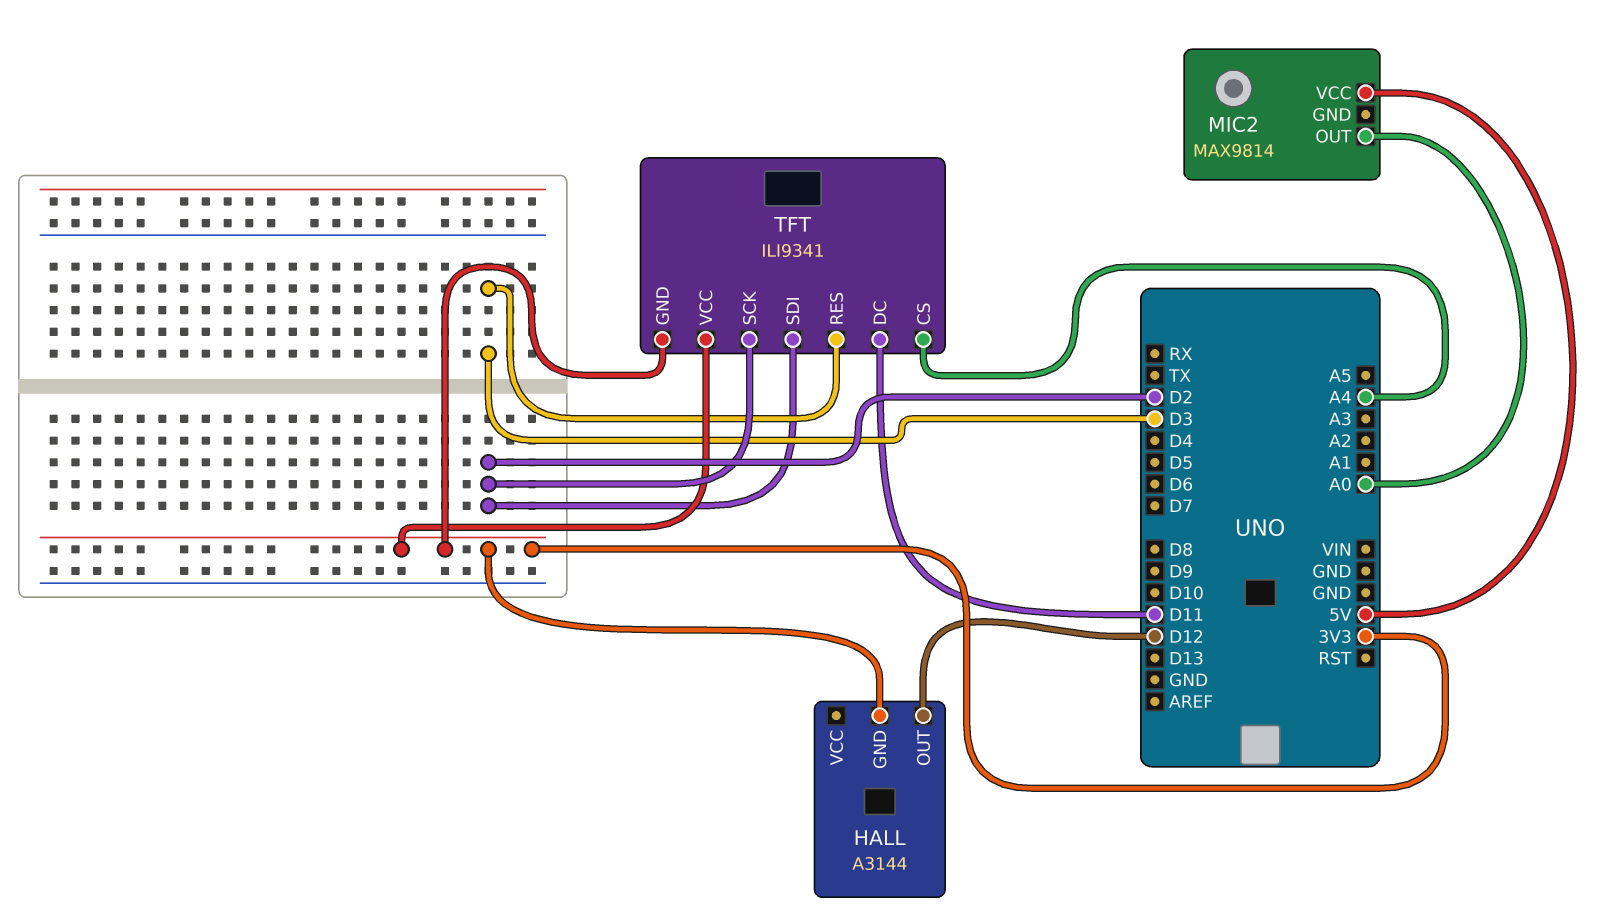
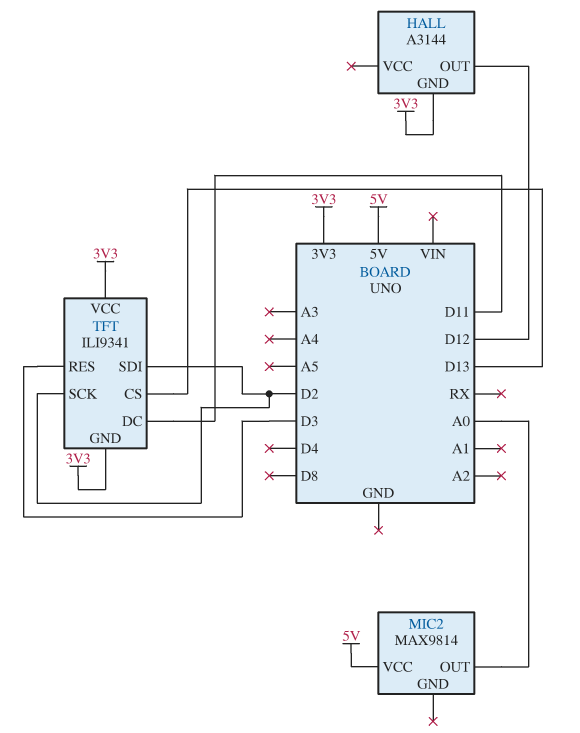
TFT pin CS: A4 -> D13

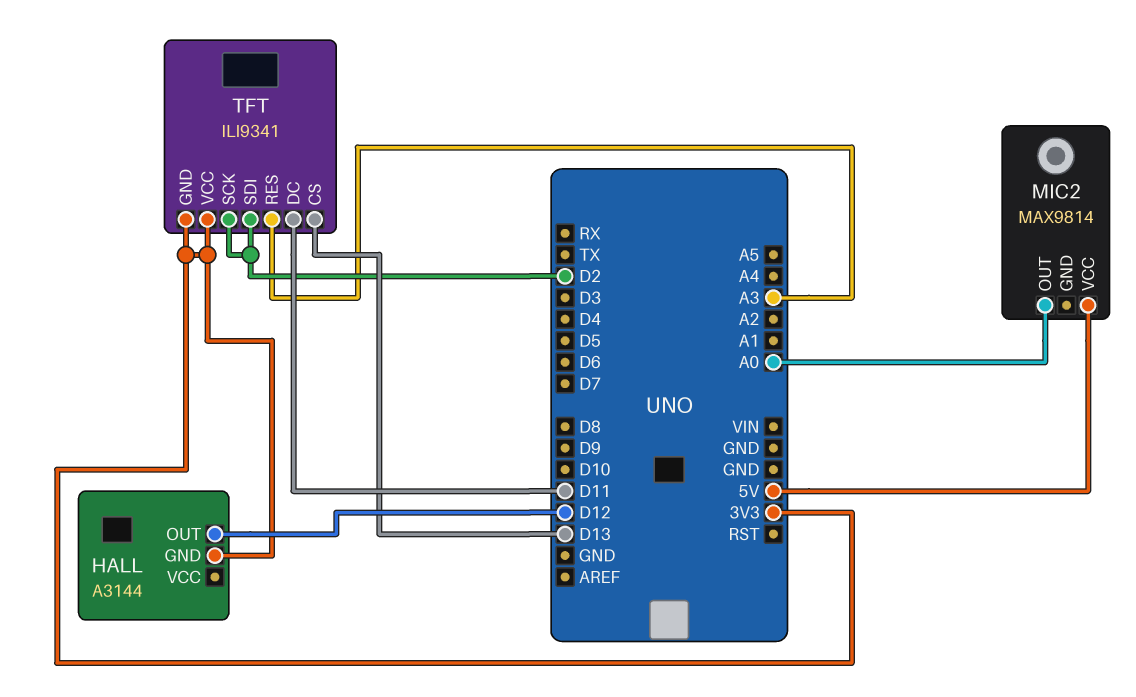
TFT pin RES: D3 -> A3

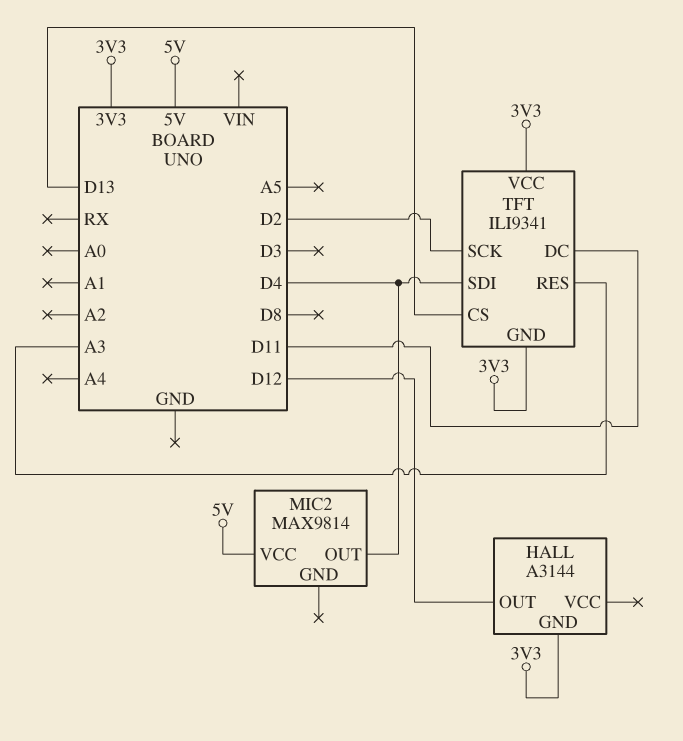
MIC2 pin OUT: A0 -> D4
TFT pin SDI: D2 -> D4

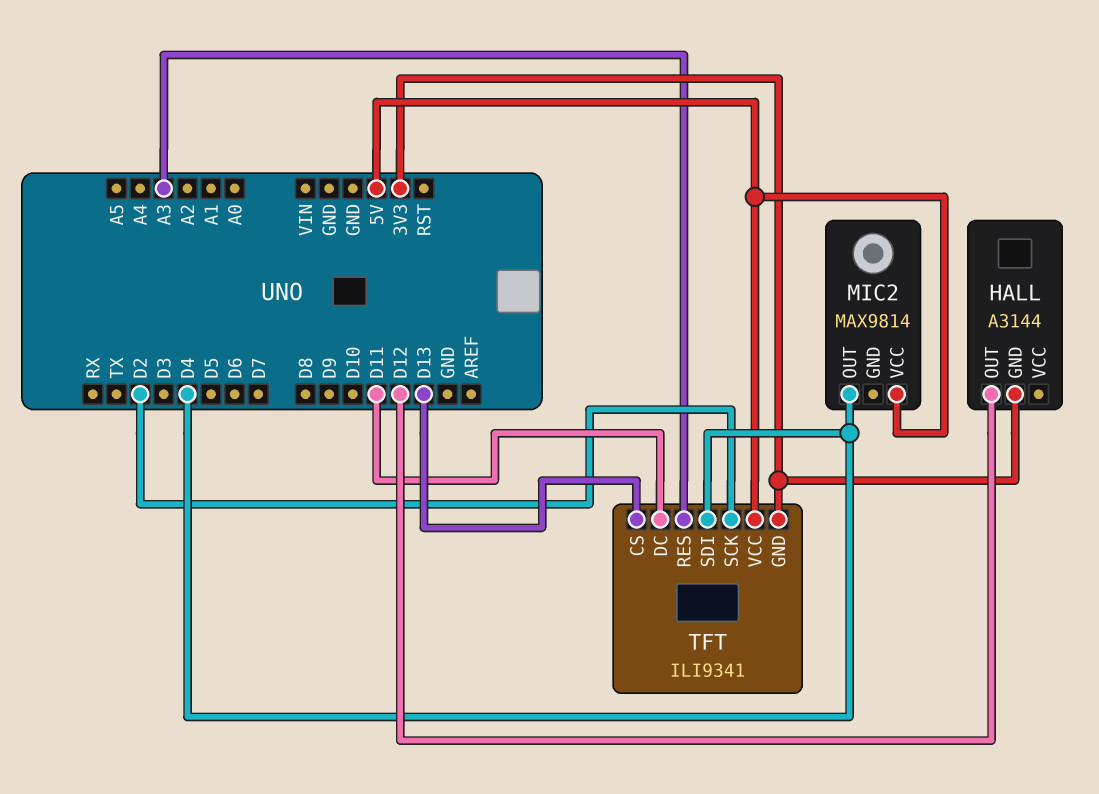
TFT pin VCC: 3V3 -> 5V

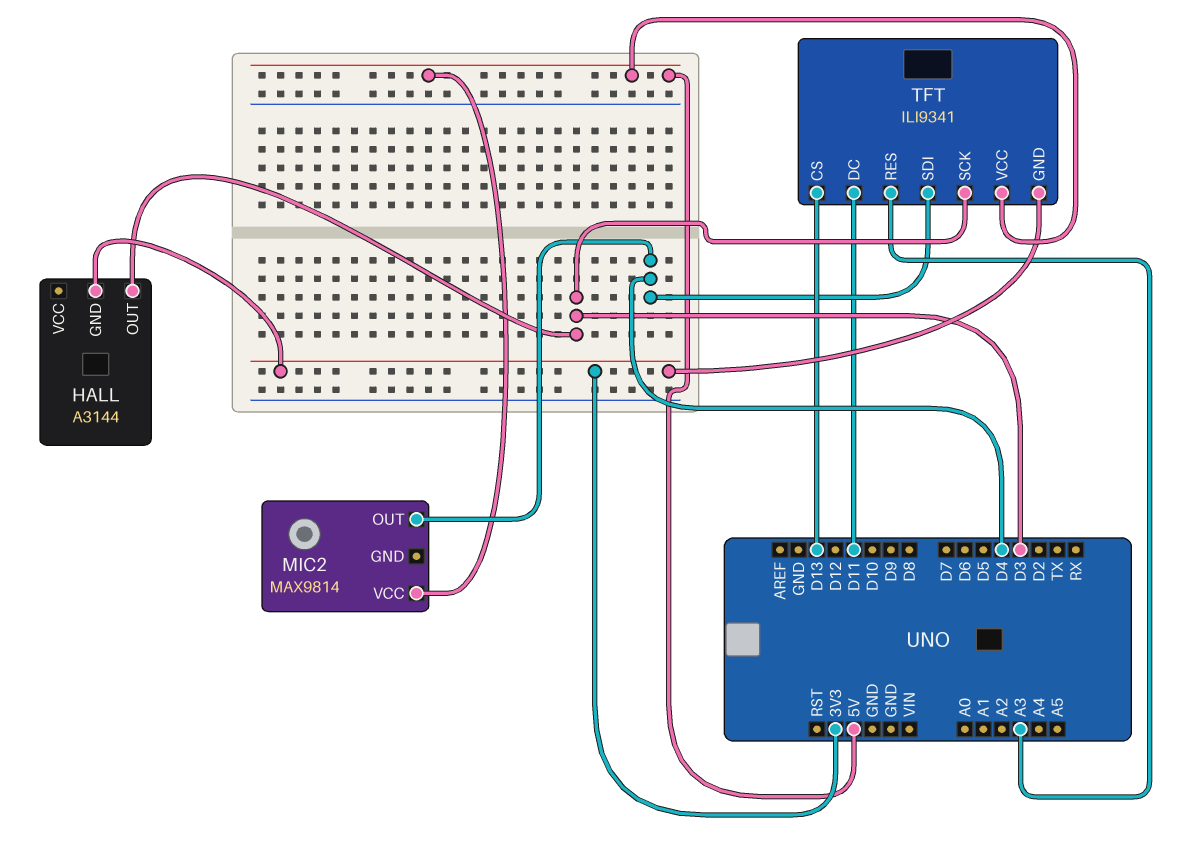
HALL pin OUT: D12 -> D3
TFT pin SCK: D2 -> D3

